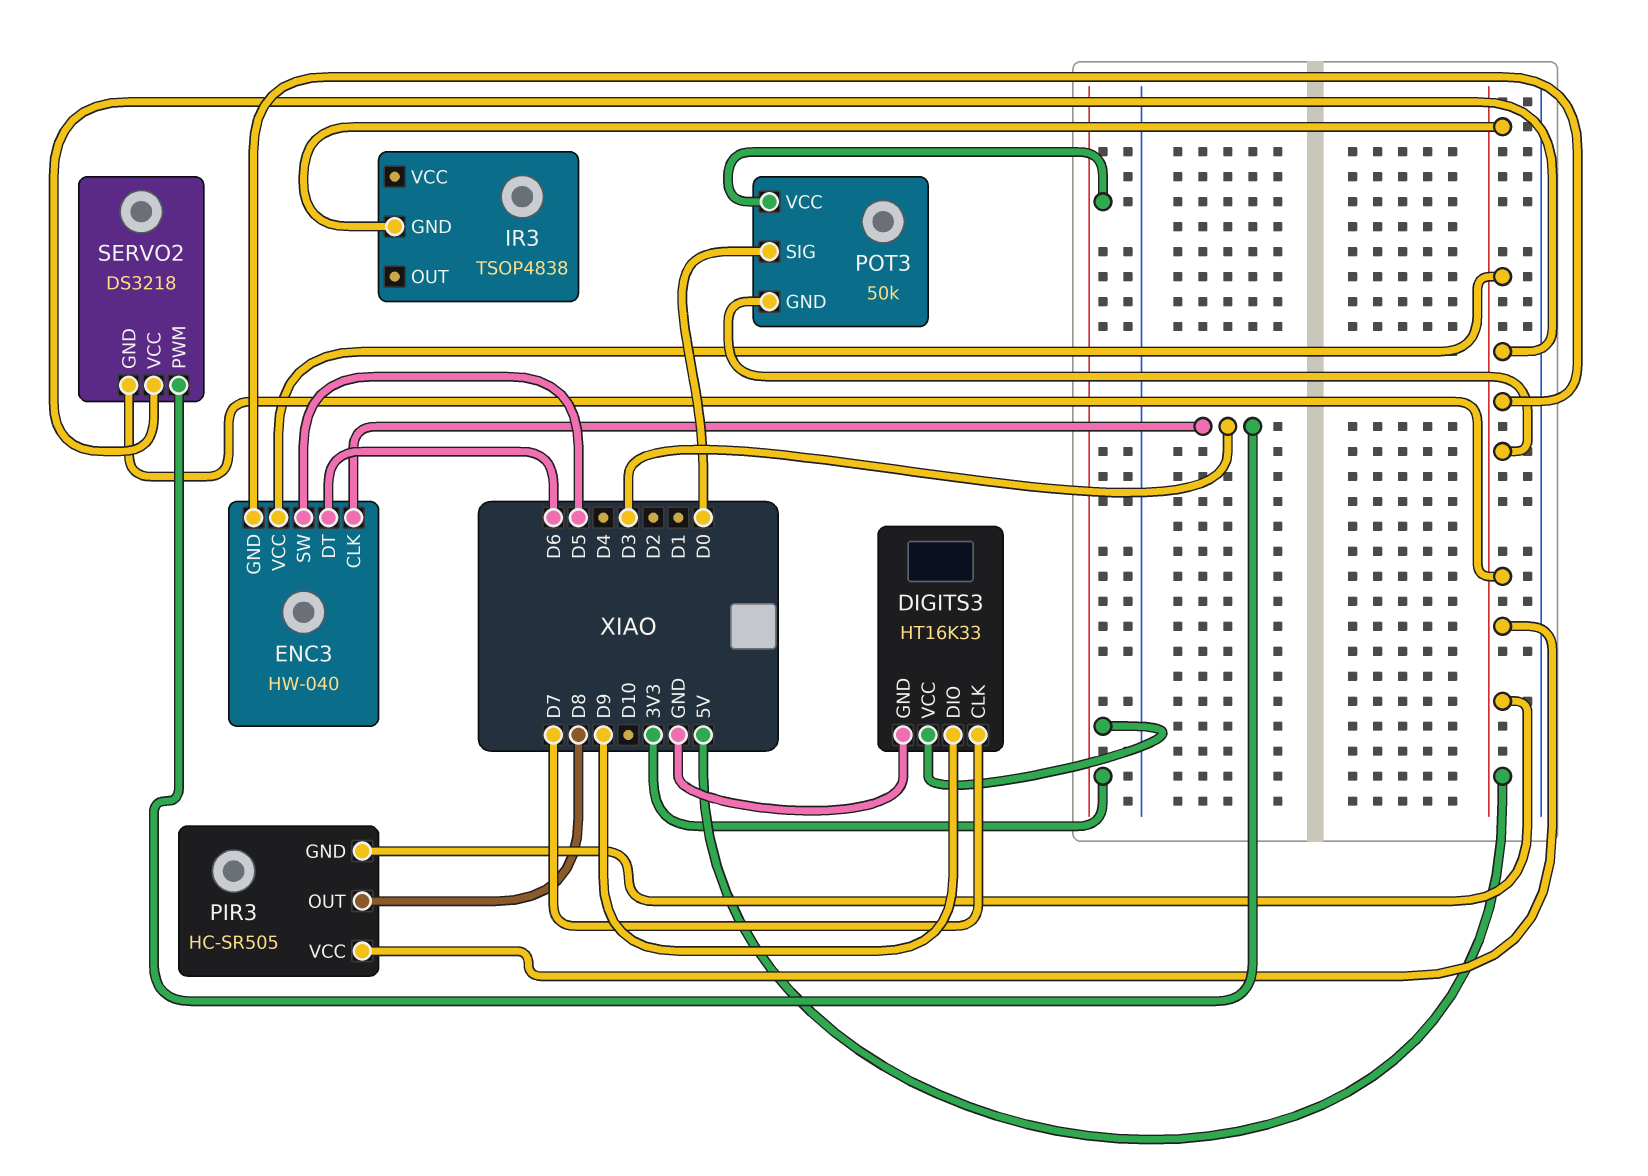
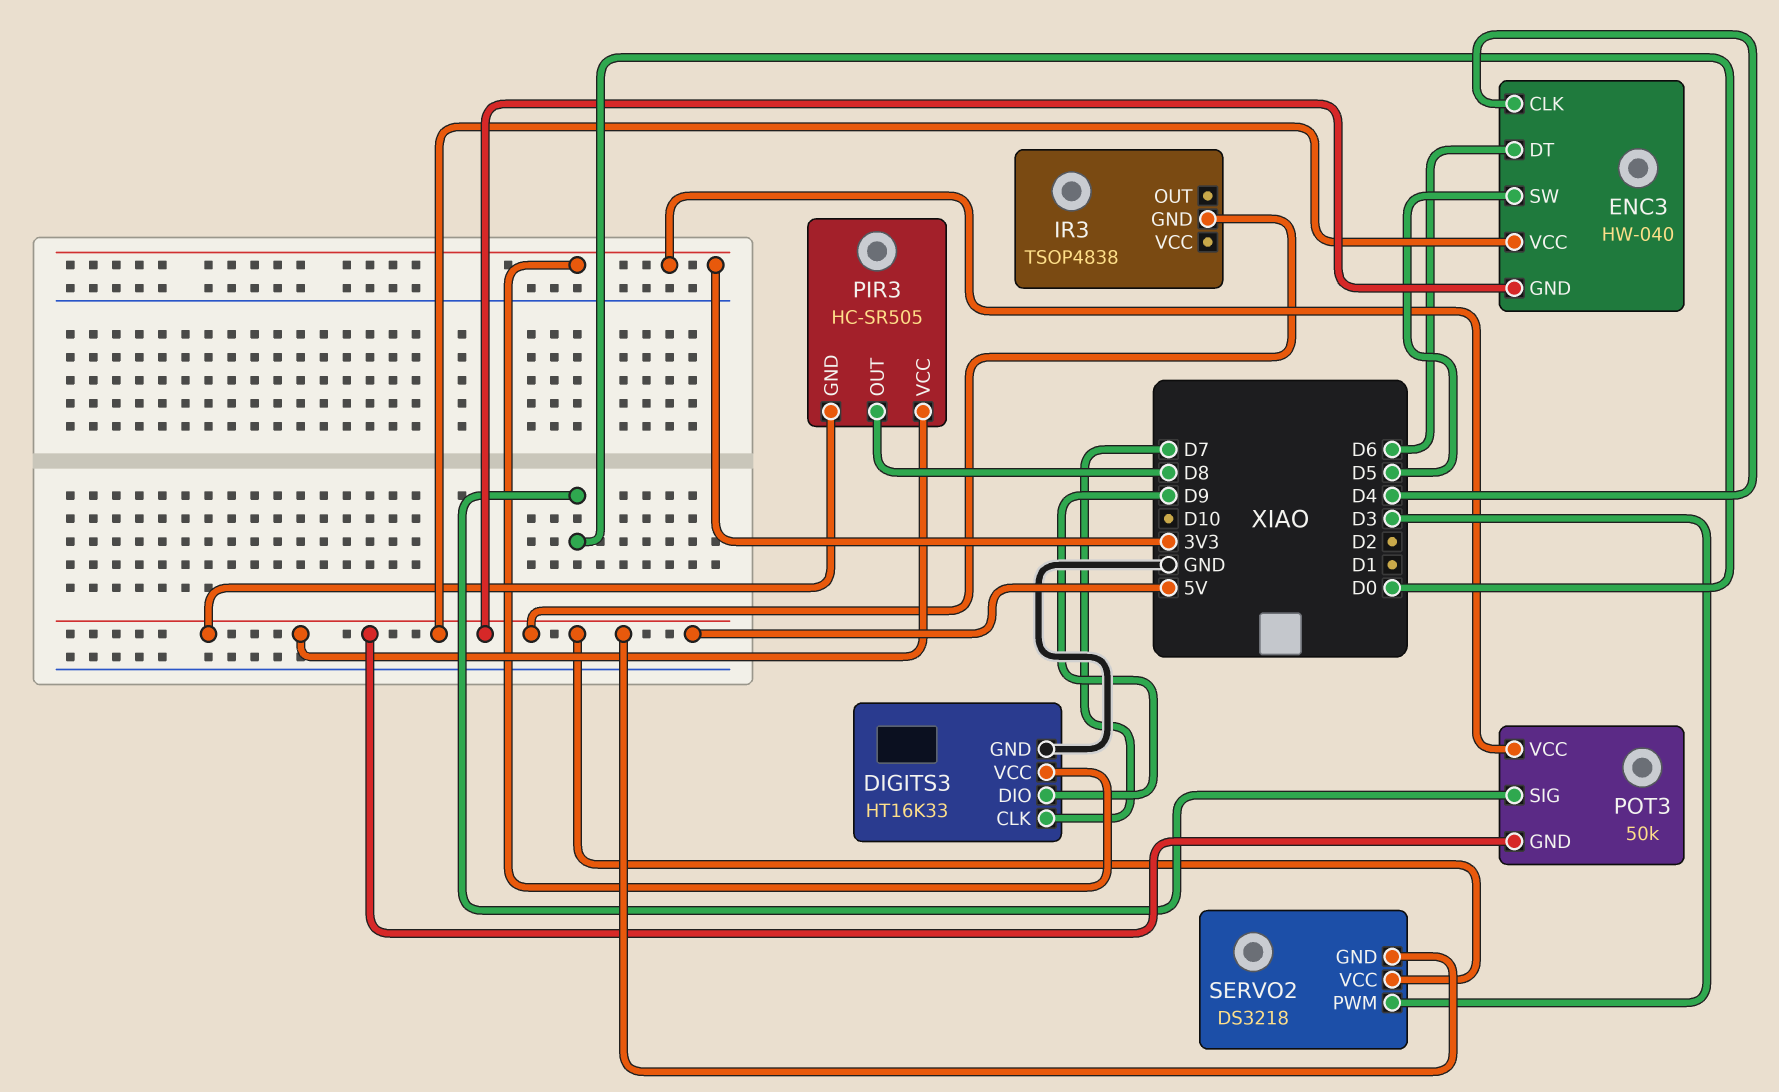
ENC3 pin CLK: D3 -> D4

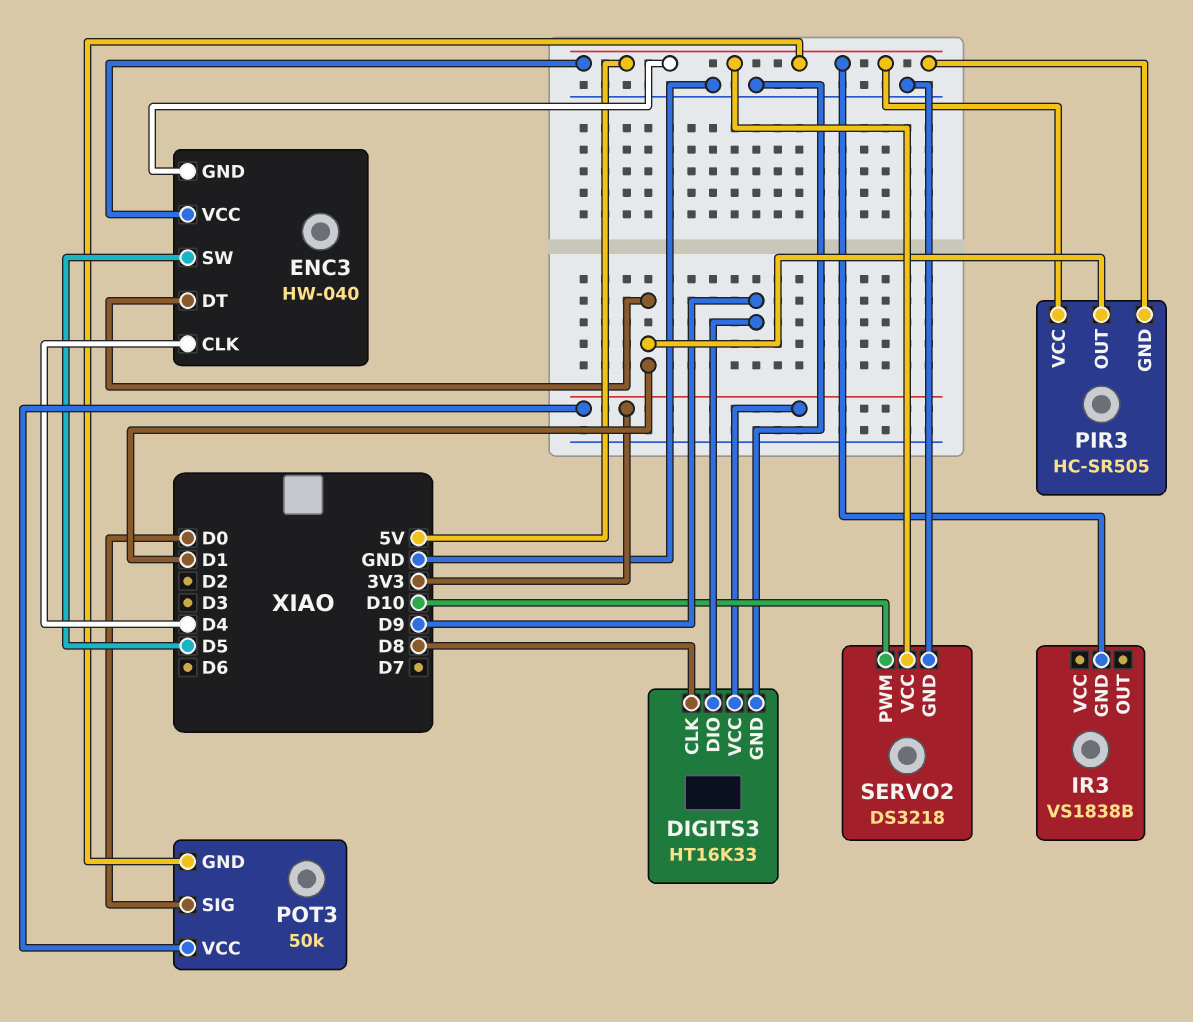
DIGITS3 pin CLK: D7 -> D8
ENC3 pin DT: D6 -> D1
IR3: TSOP4838 -> VS1838B
PIR3 pin OUT: D8 -> D1
SERVO2 pin GND: 5V -> GND
SERVO2 pin PWM: D3 -> D10

